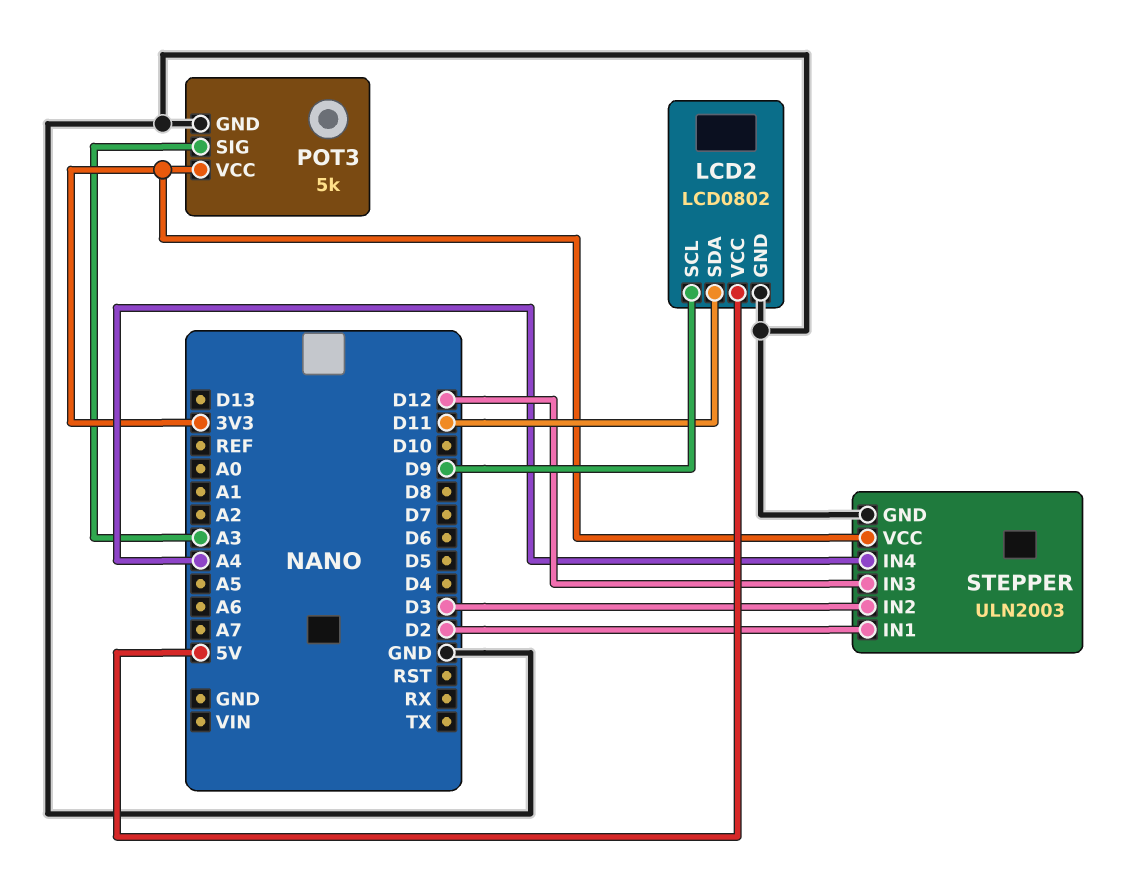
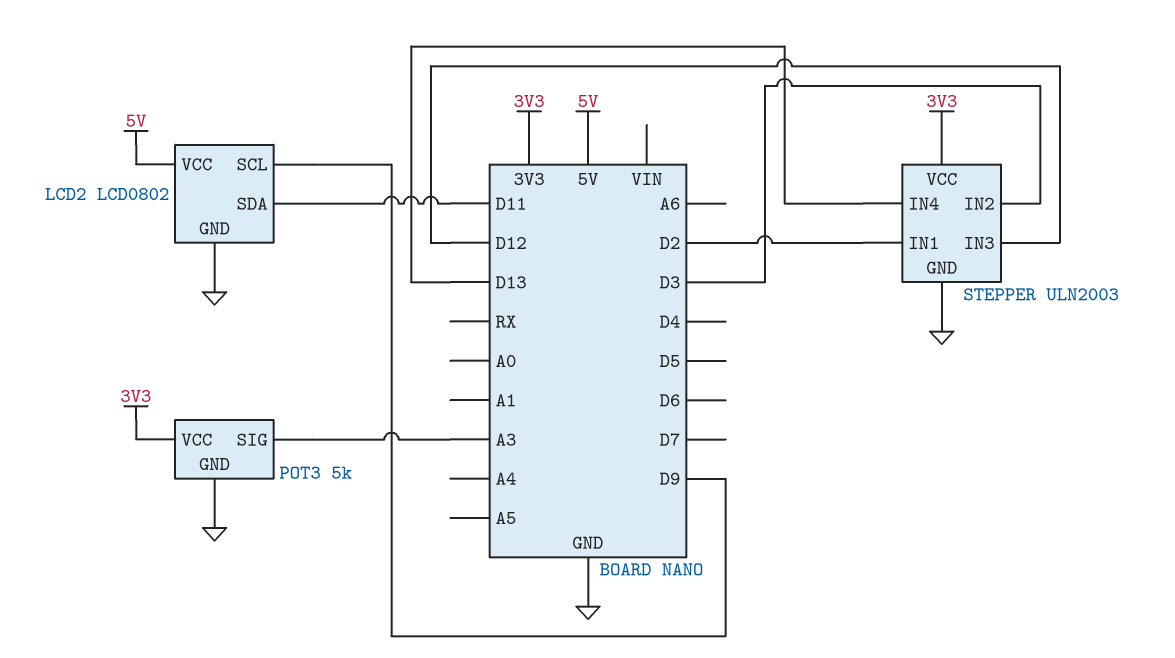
STEPPER pin IN4: A4 -> D13

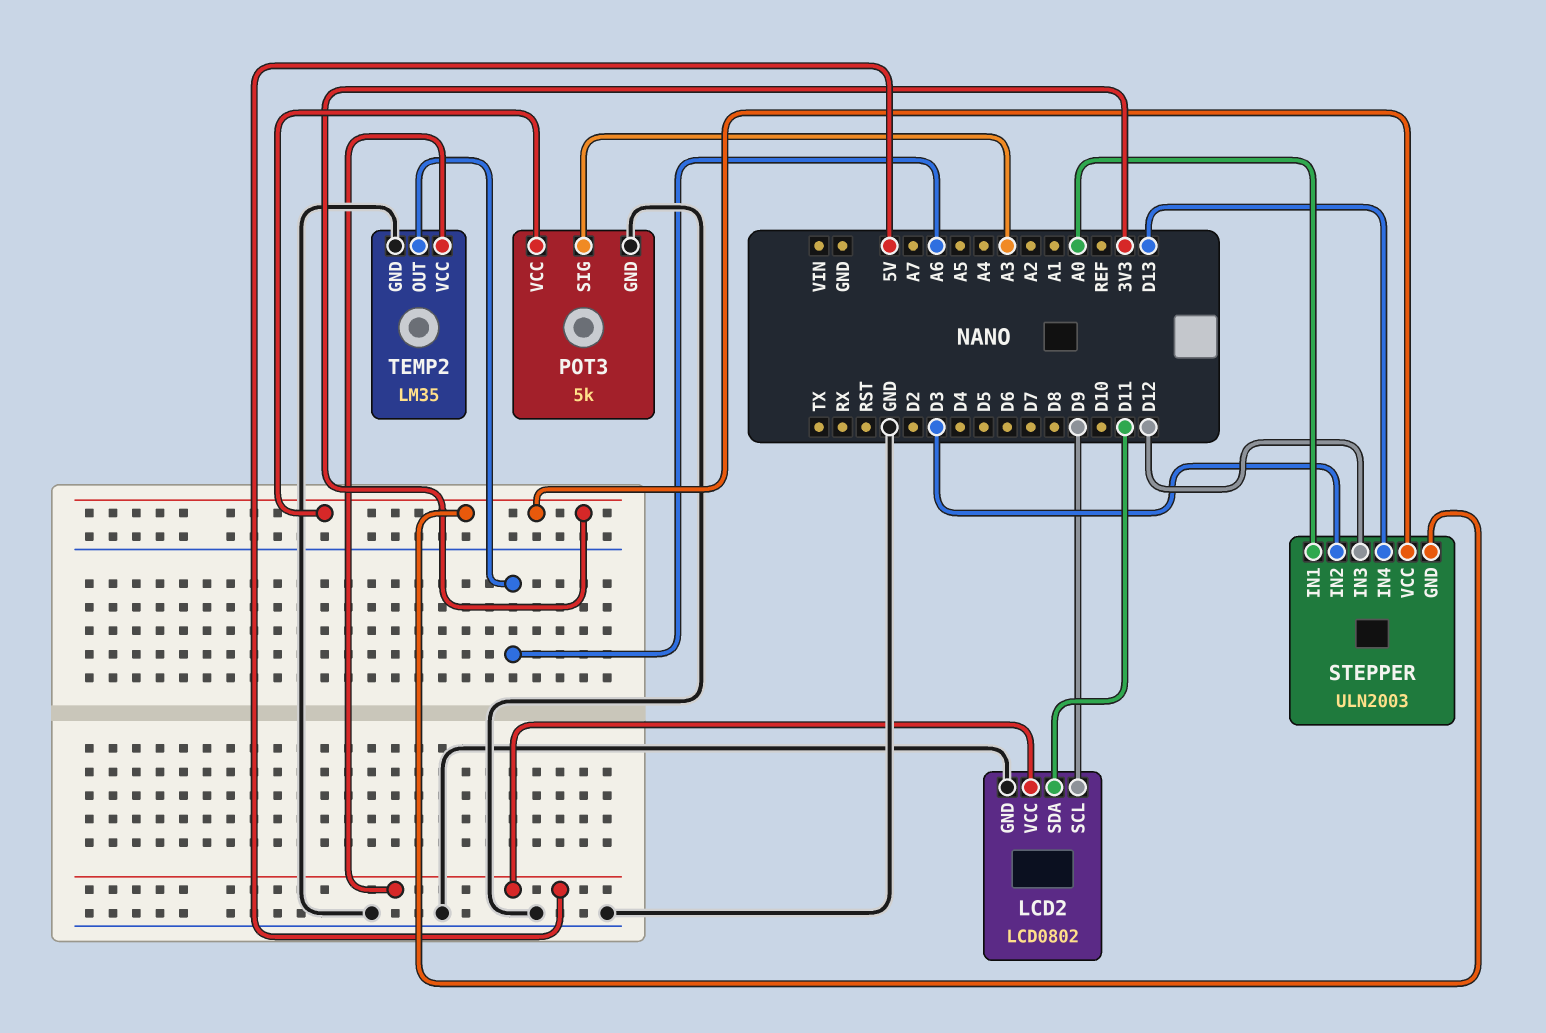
STEPPER pin GND: GND -> 3V3
STEPPER pin IN1: D2 -> A0
TEMP2: none -> LM35
TEMP2 pin GND: none -> GND
TEMP2 pin OUT: none -> A6
TEMP2 pin VCC: none -> 5V

